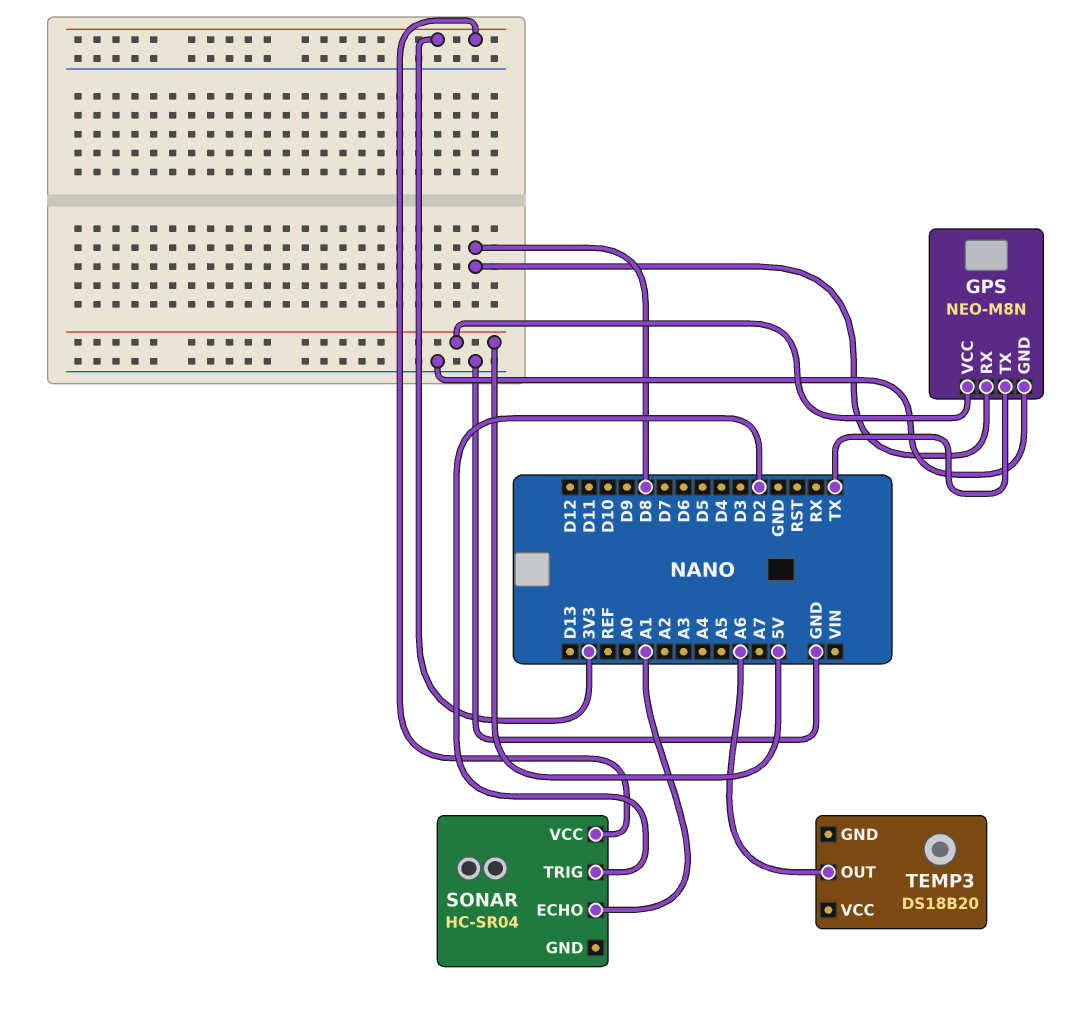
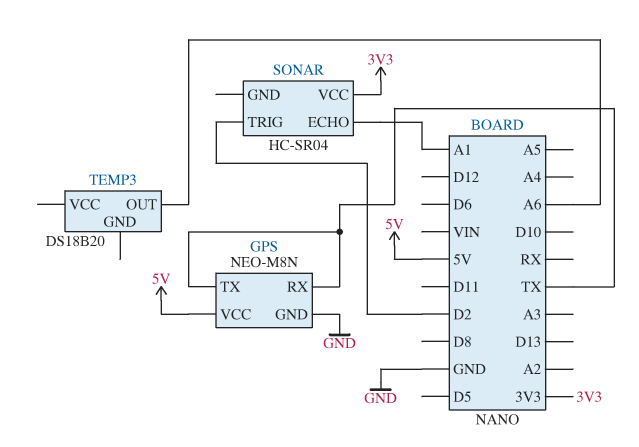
GPS pin RX: D8 -> TX

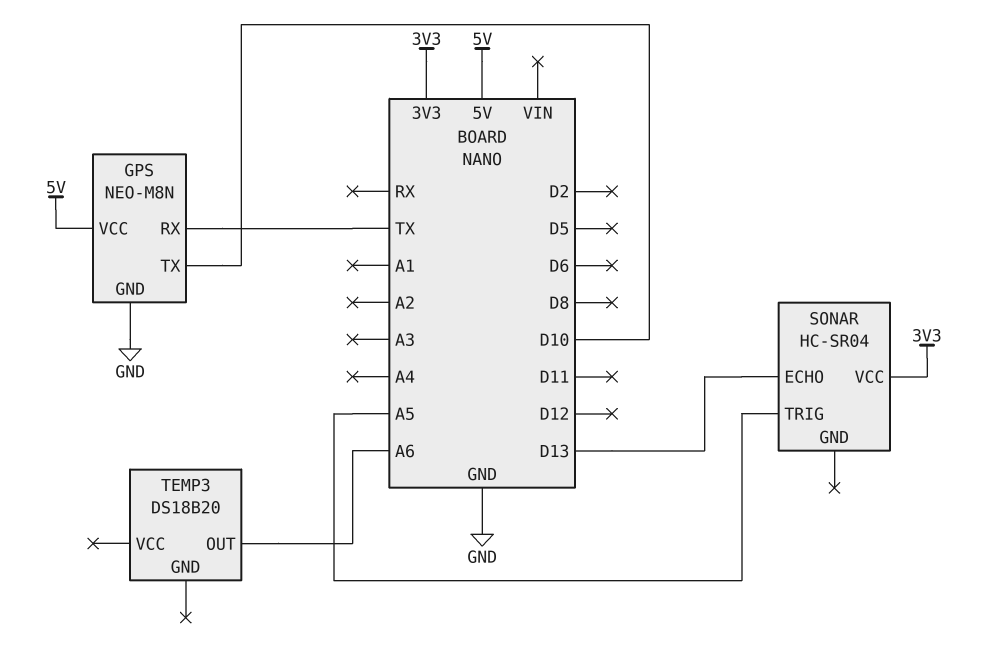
GPS pin TX: TX -> D10
SONAR pin ECHO: A1 -> D13
SONAR pin TRIG: D2 -> A5

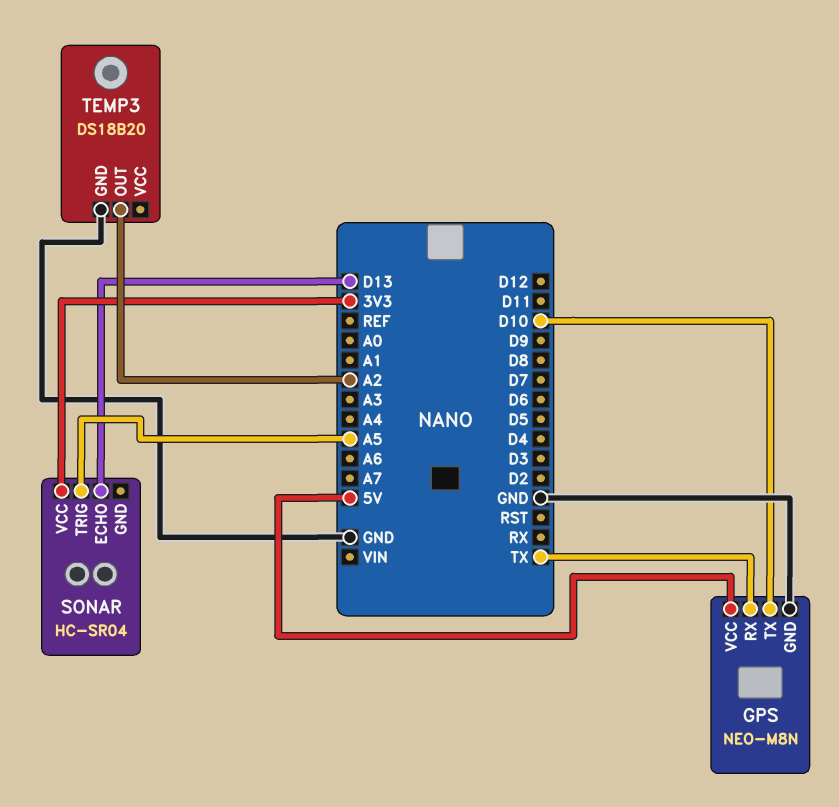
TEMP3 pin GND: none -> GND
TEMP3 pin OUT: A6 -> A2

